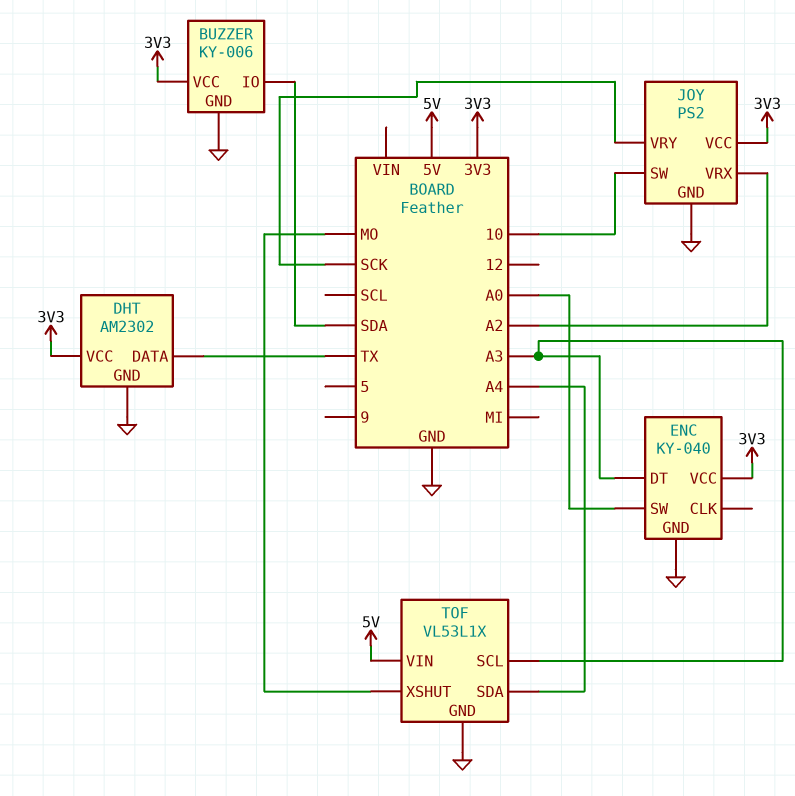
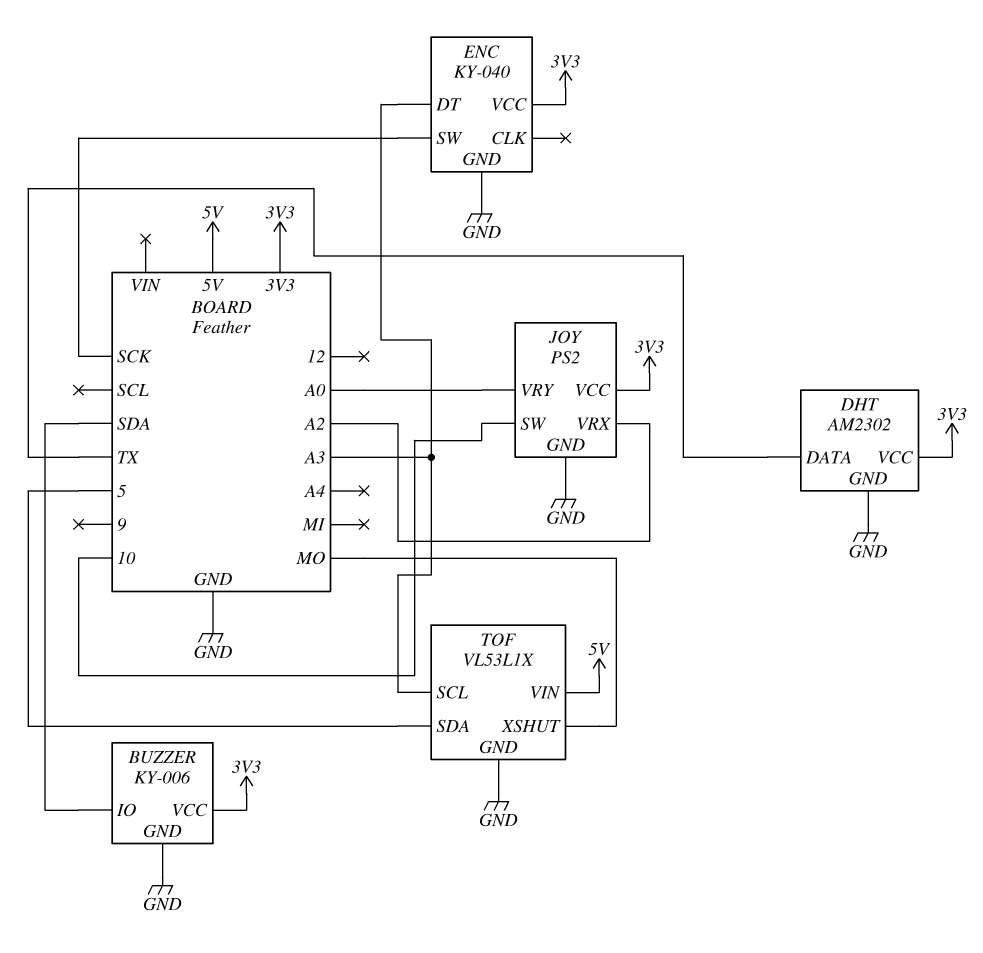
ENC pin SW: A0 -> SCK
JOY pin VRY: SCK -> A0
TOF pin SDA: A4 -> 5

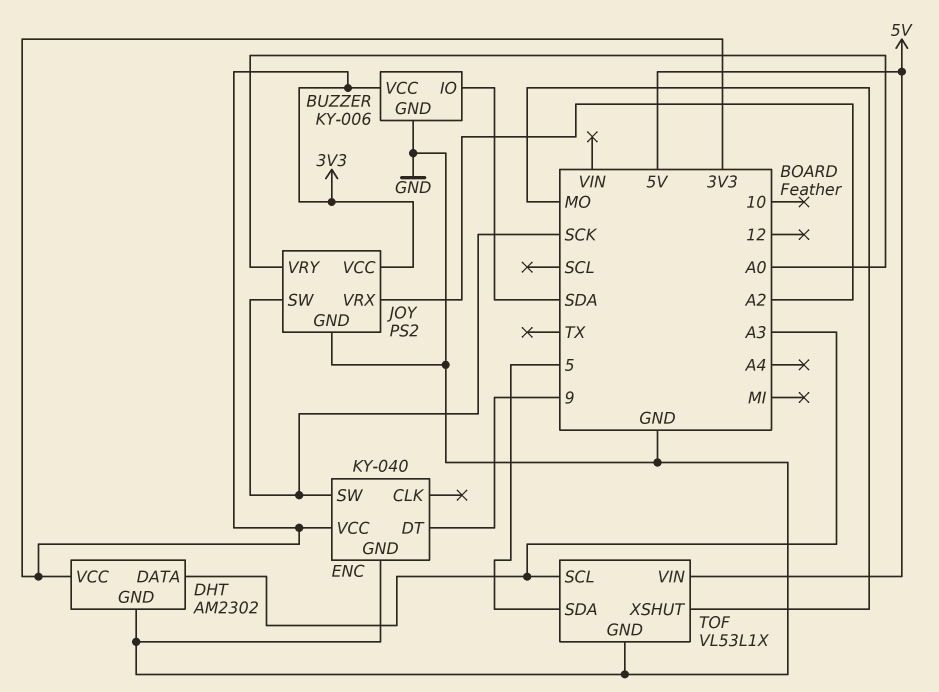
DHT pin DATA: TX -> A3
ENC pin DT: A3 -> 9
JOY pin SW: 10 -> SCK

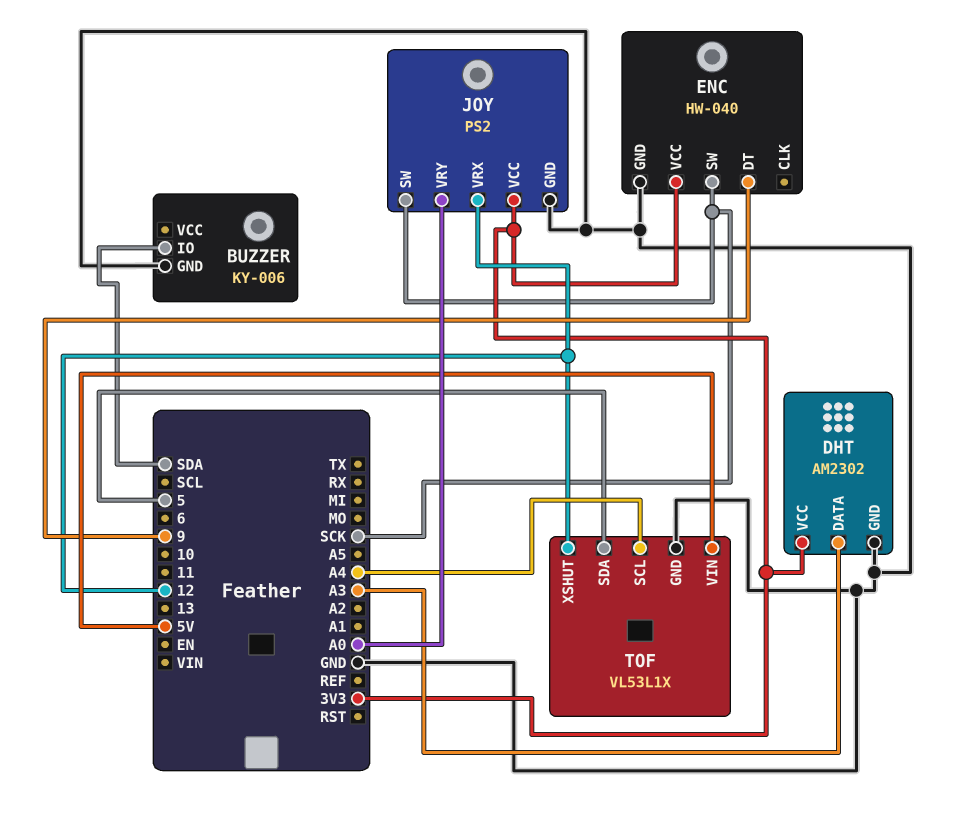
BUZZER pin VCC: 3V3 -> none
ENC: KY-040 -> HW-040
JOY pin VRX: A2 -> 12
TOF pin SCL: A3 -> A4
TOF pin XSHUT: MO -> 12

